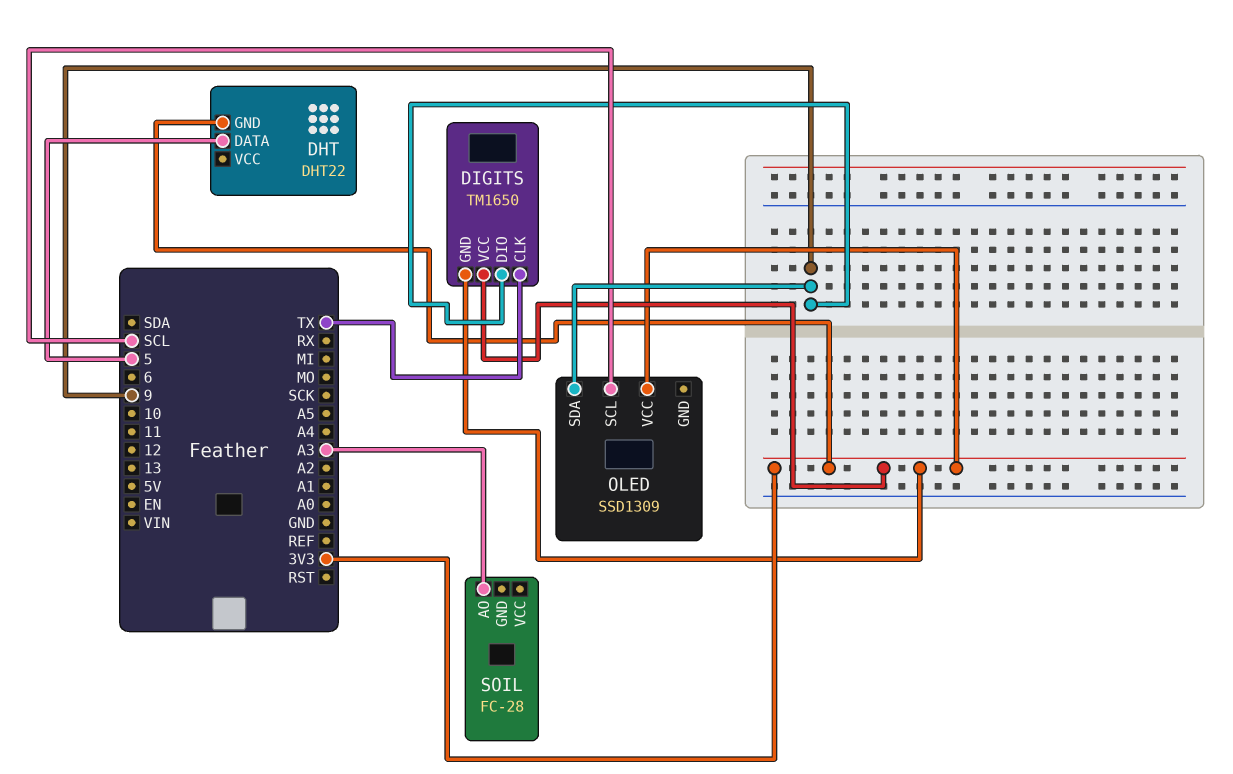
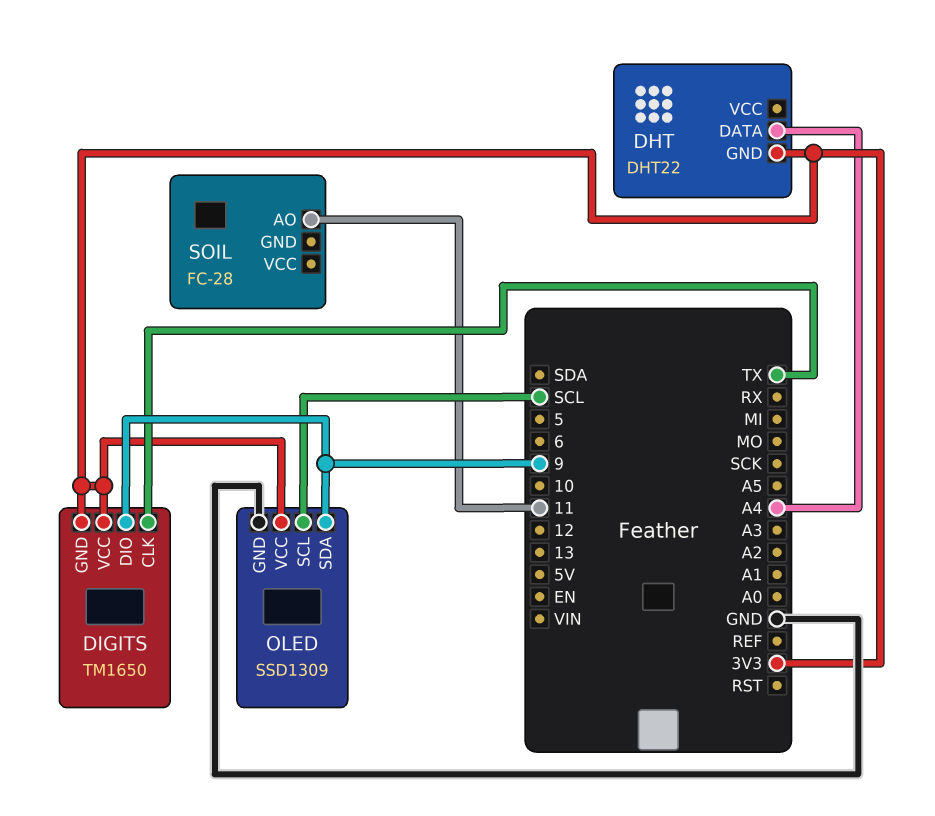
DHT pin DATA: 5 -> A4
OLED pin GND: none -> GND
SOIL pin AO: A3 -> 11

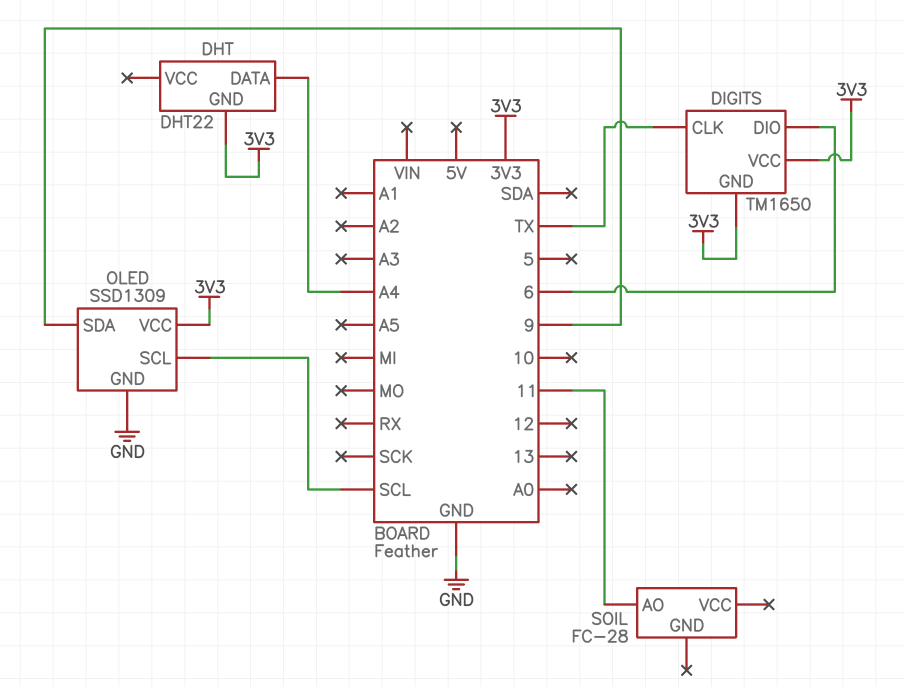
DIGITS pin DIO: 9 -> 6

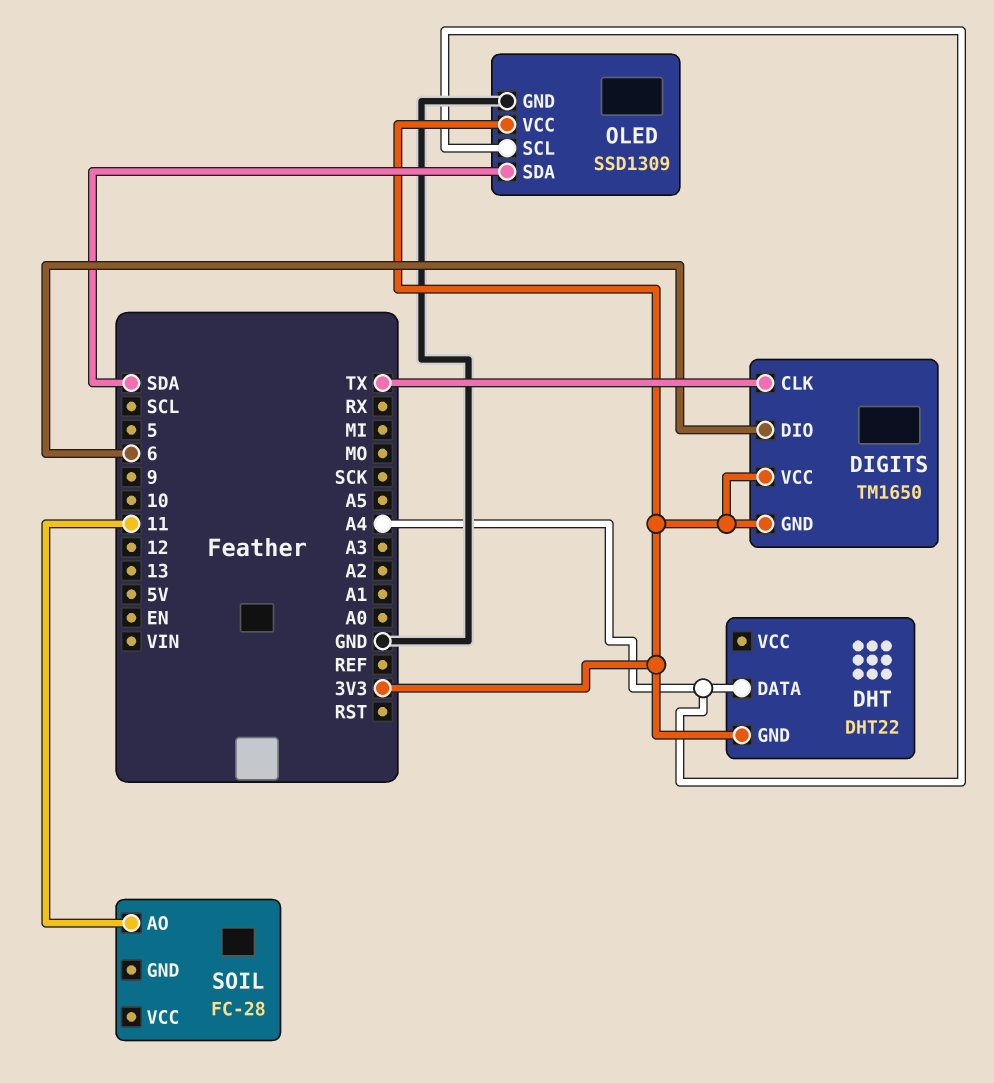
OLED pin SCL: SCL -> A4
OLED pin SDA: 9 -> SDA

